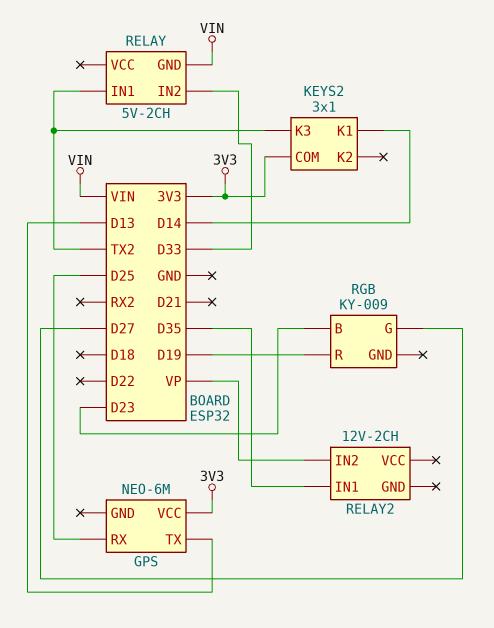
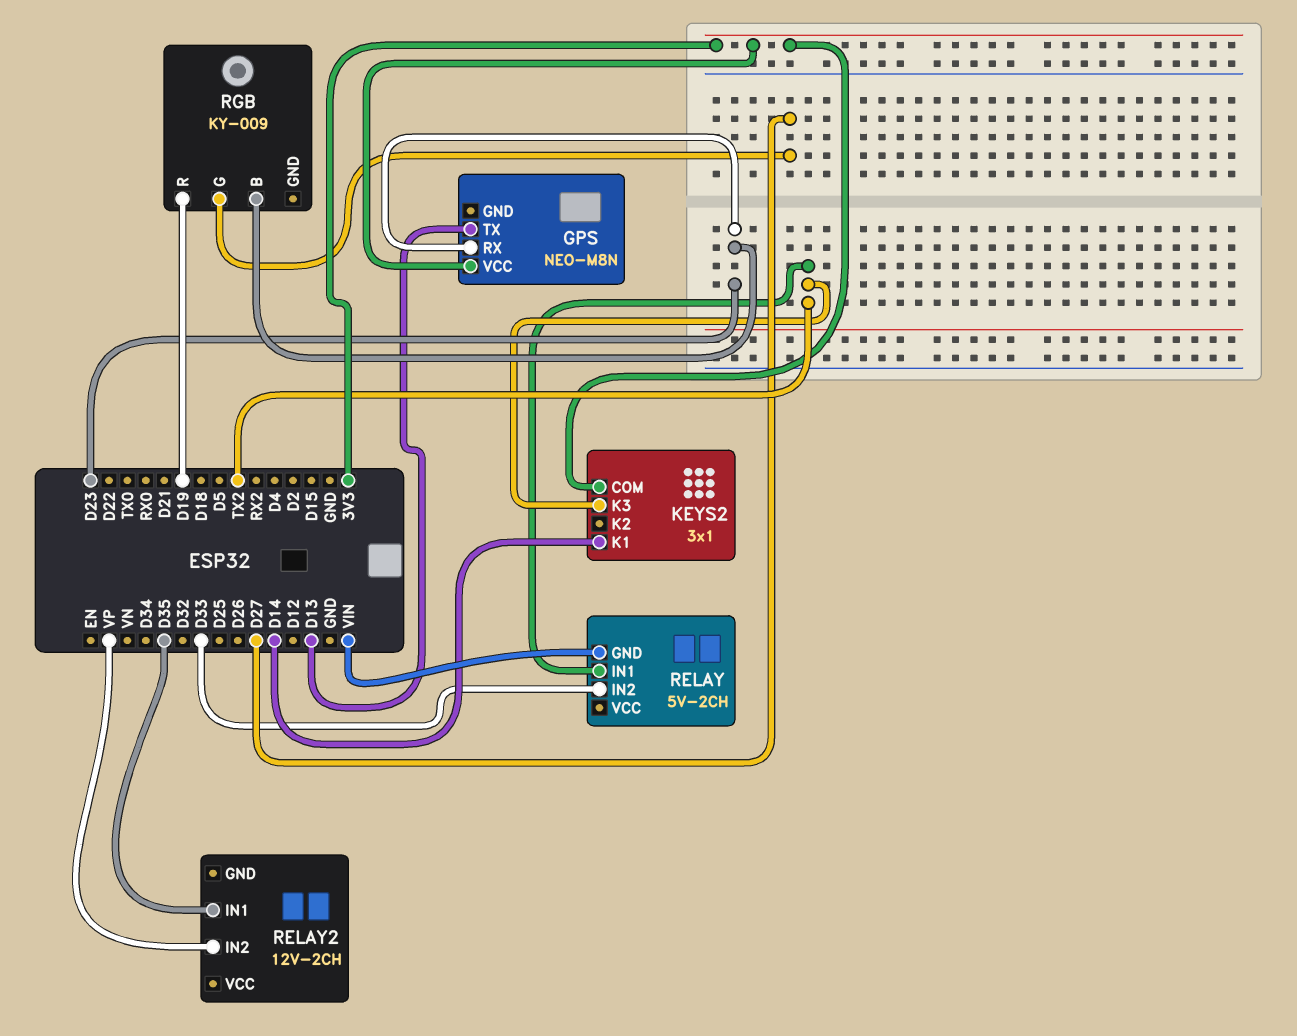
GPS: NEO-6M -> NEO-M8N
GPS pin RX: D25 -> D23

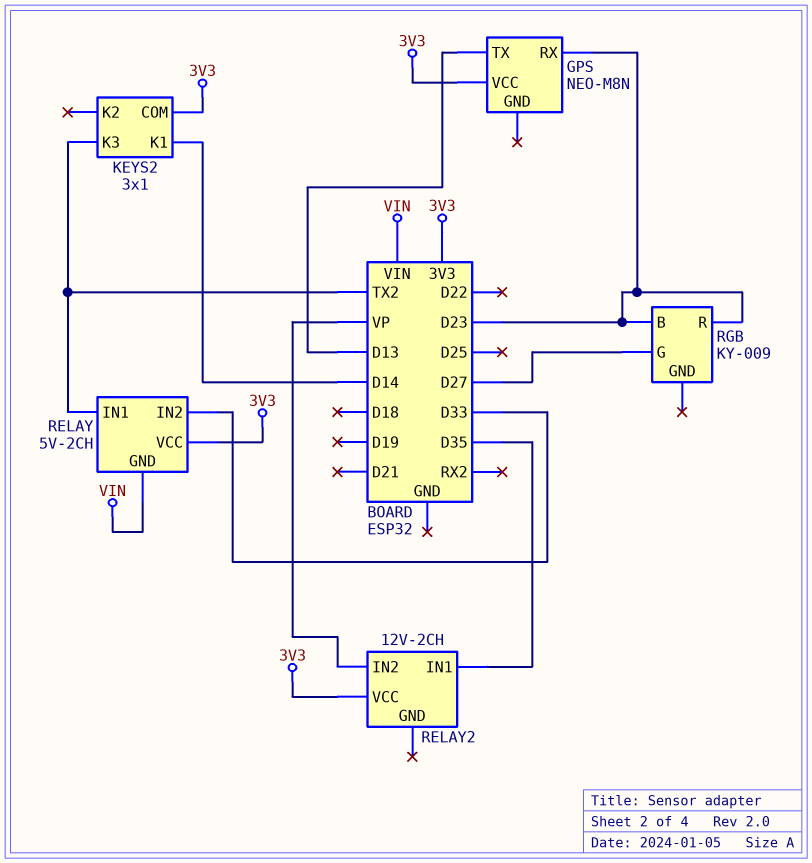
RELAY pin VCC: none -> 3V3
RELAY2 pin VCC: none -> 3V3
RGB pin R: D19 -> D23

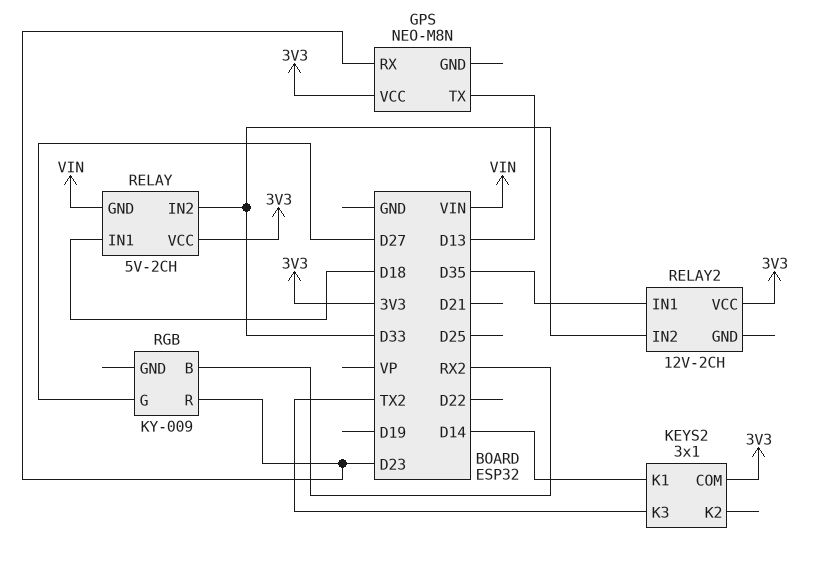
RELAY pin IN1: TX2 -> D18
RELAY2 pin IN2: VP -> D33
RGB pin B: D23 -> RX2

